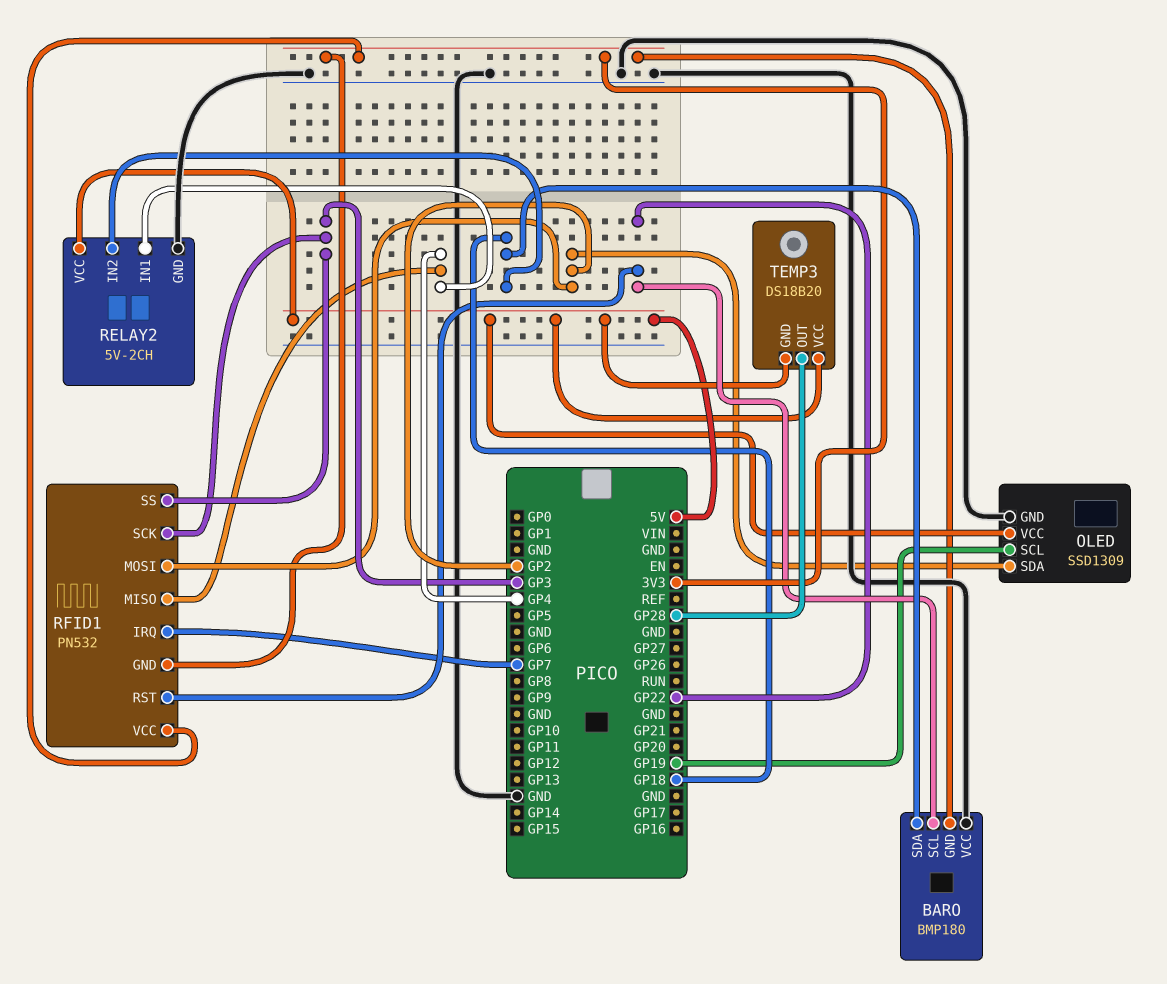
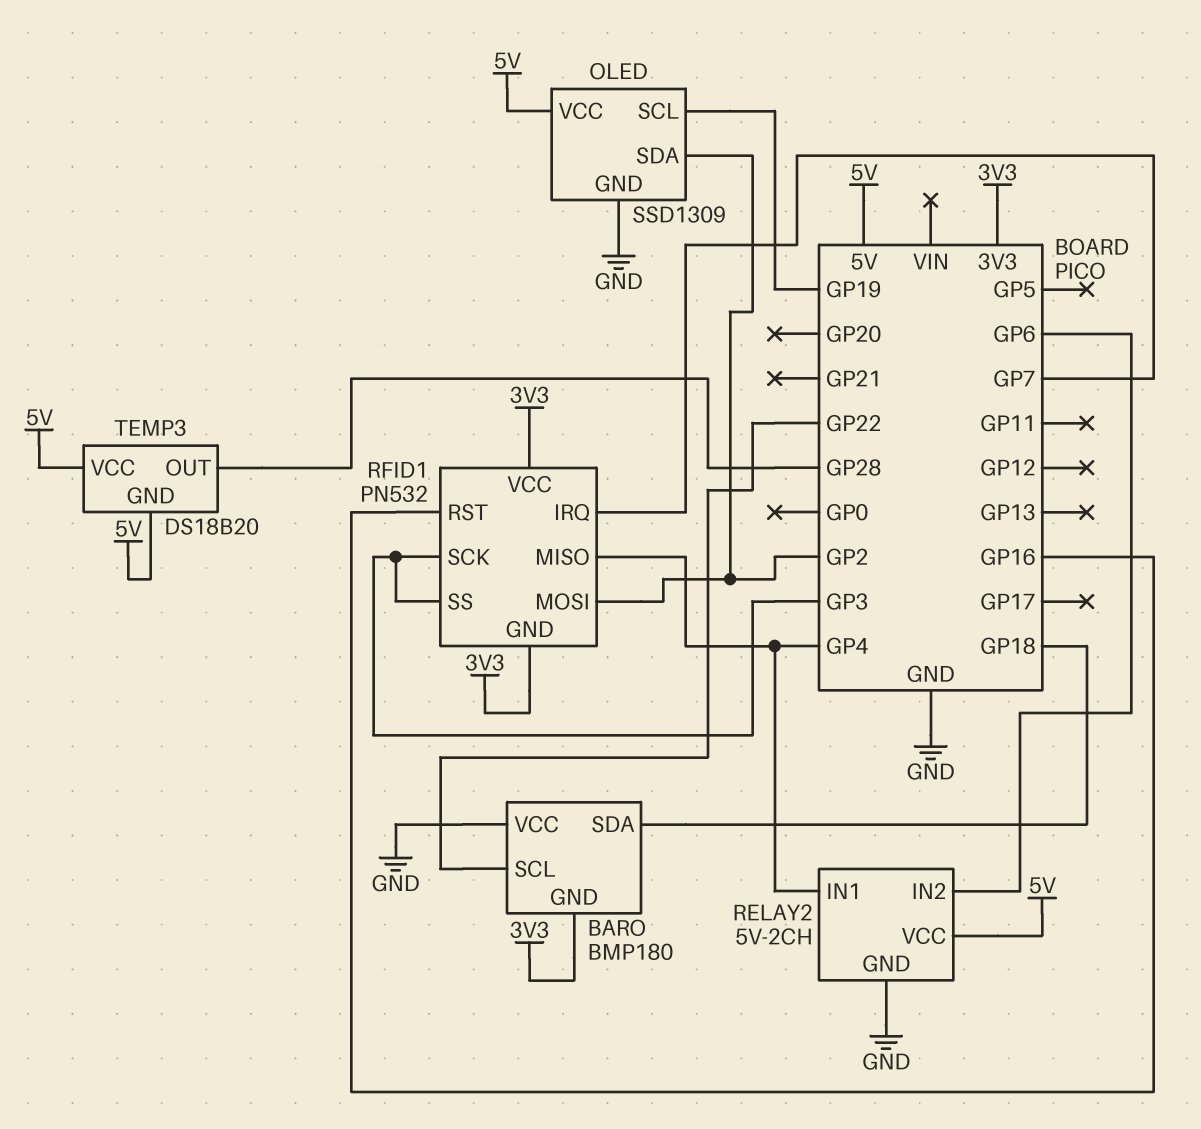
RELAY2 pin IN2: GP18 -> GP6
RFID1 pin RST: GP22 -> GP16

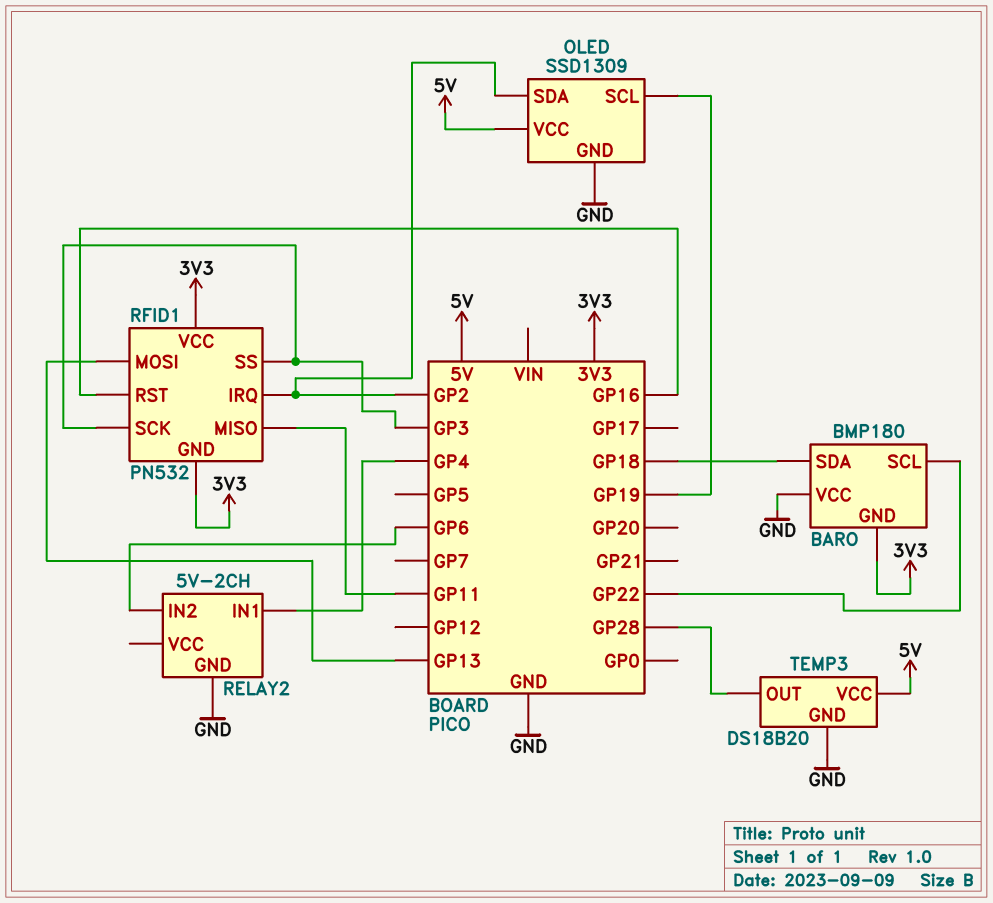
RELAY2 pin VCC: 5V -> none
RFID1 pin IRQ: GP7 -> GP2
RFID1 pin MISO: GP4 -> GP11
RFID1 pin MOSI: GP2 -> GP13
TEMP3 pin GND: 5V -> GND

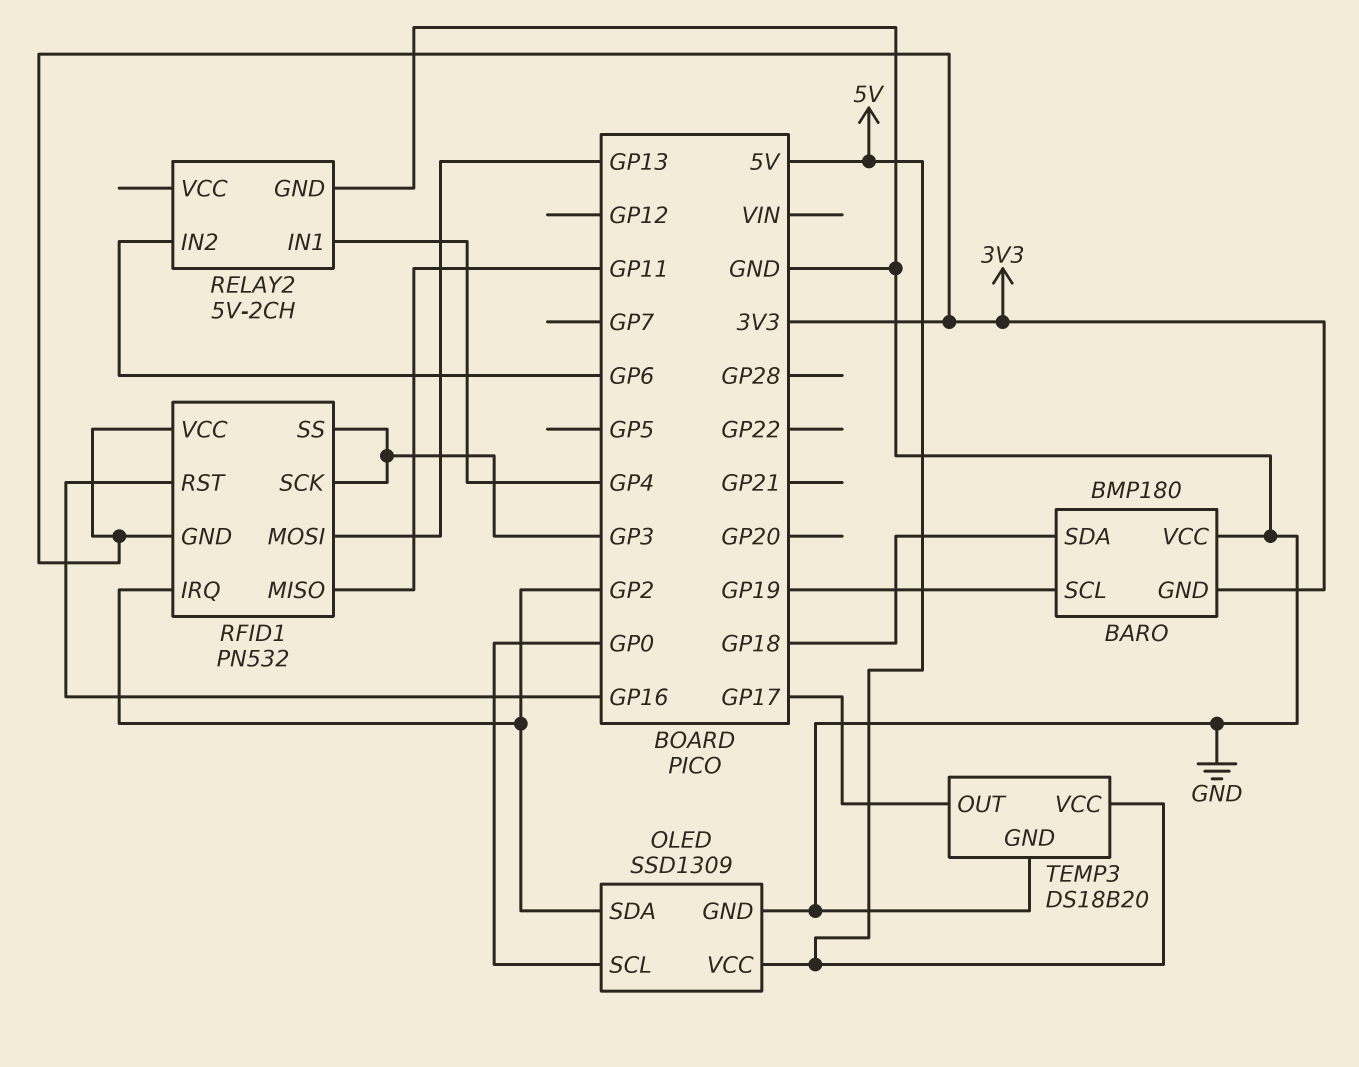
BARO pin SCL: GP22 -> GP19
OLED pin SCL: GP19 -> GP0
TEMP3 pin OUT: GP28 -> GP17

